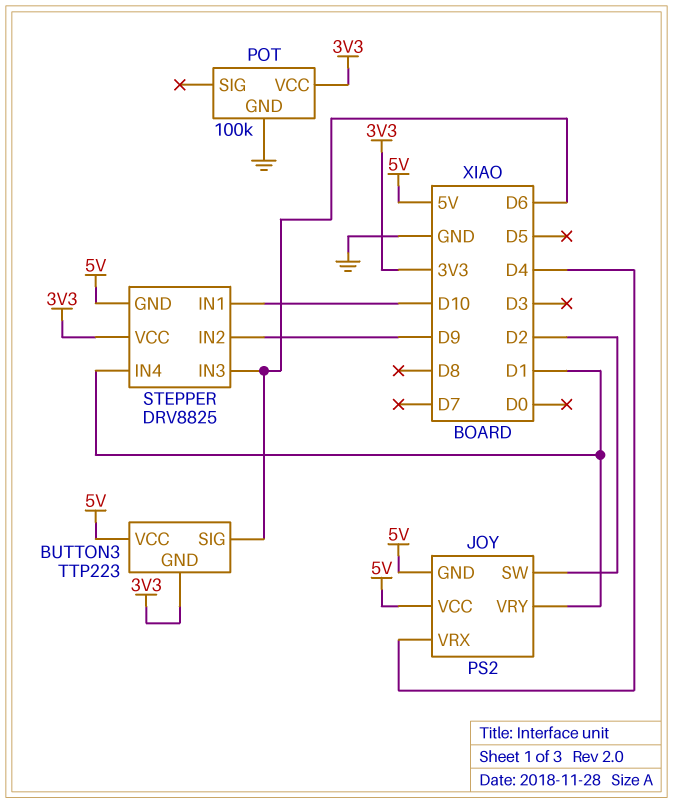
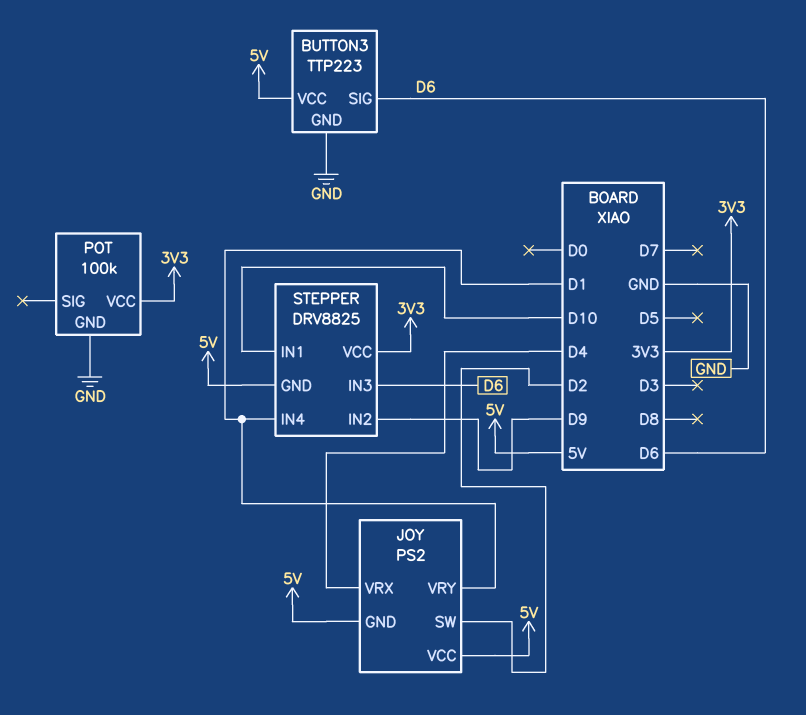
BUTTON3 pin GND: 3V3 -> GND

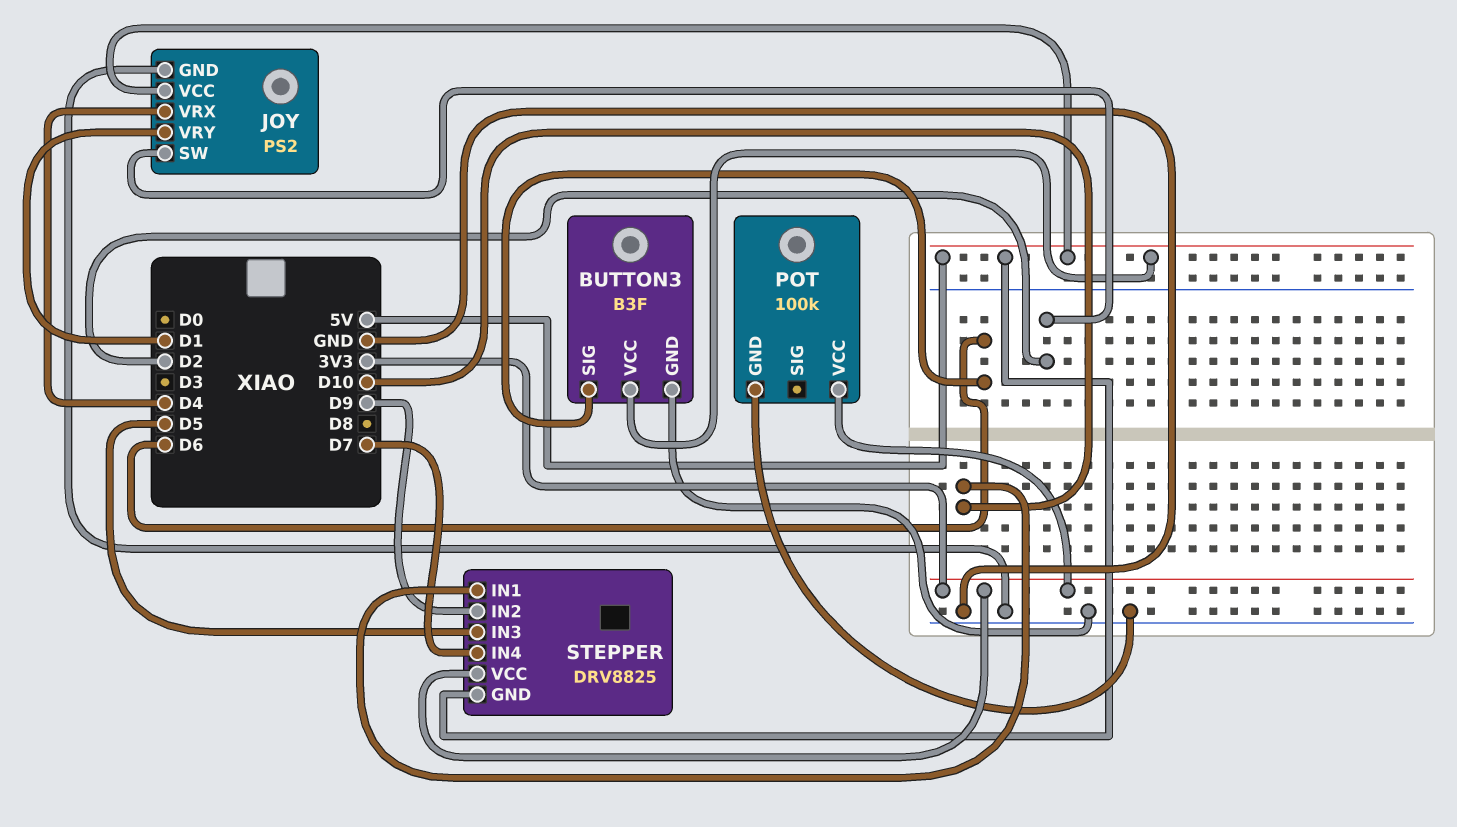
BUTTON3: TTP223 -> B3F
JOY pin GND: 5V -> GND
STEPPER pin IN3: D6 -> D5
STEPPER pin IN4: D1 -> D7

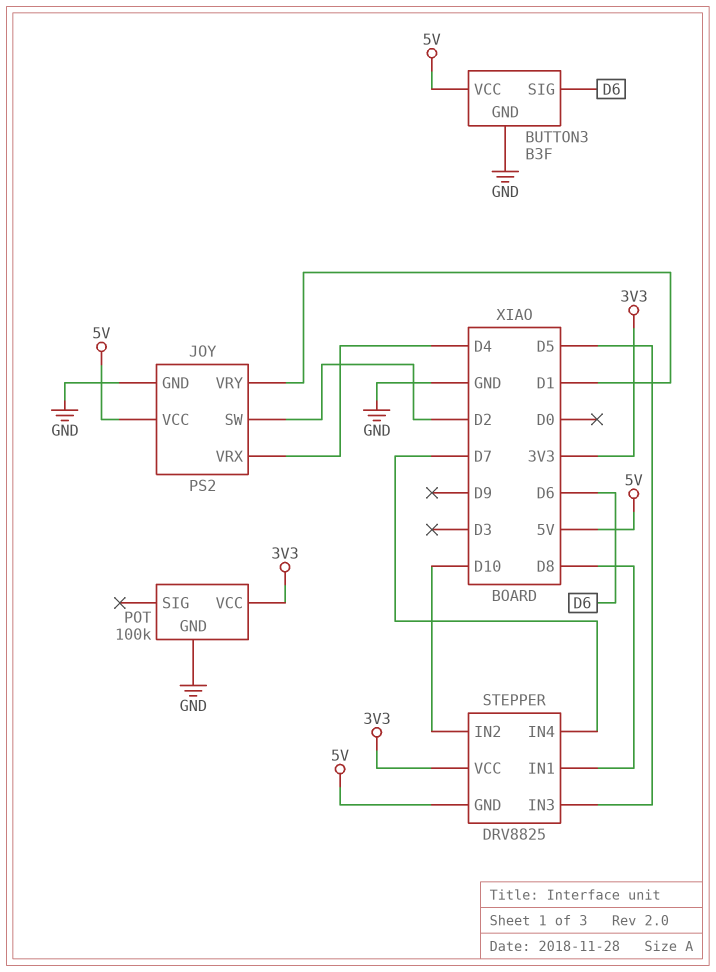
STEPPER pin IN1: D10 -> D8
STEPPER pin IN2: D9 -> D10

